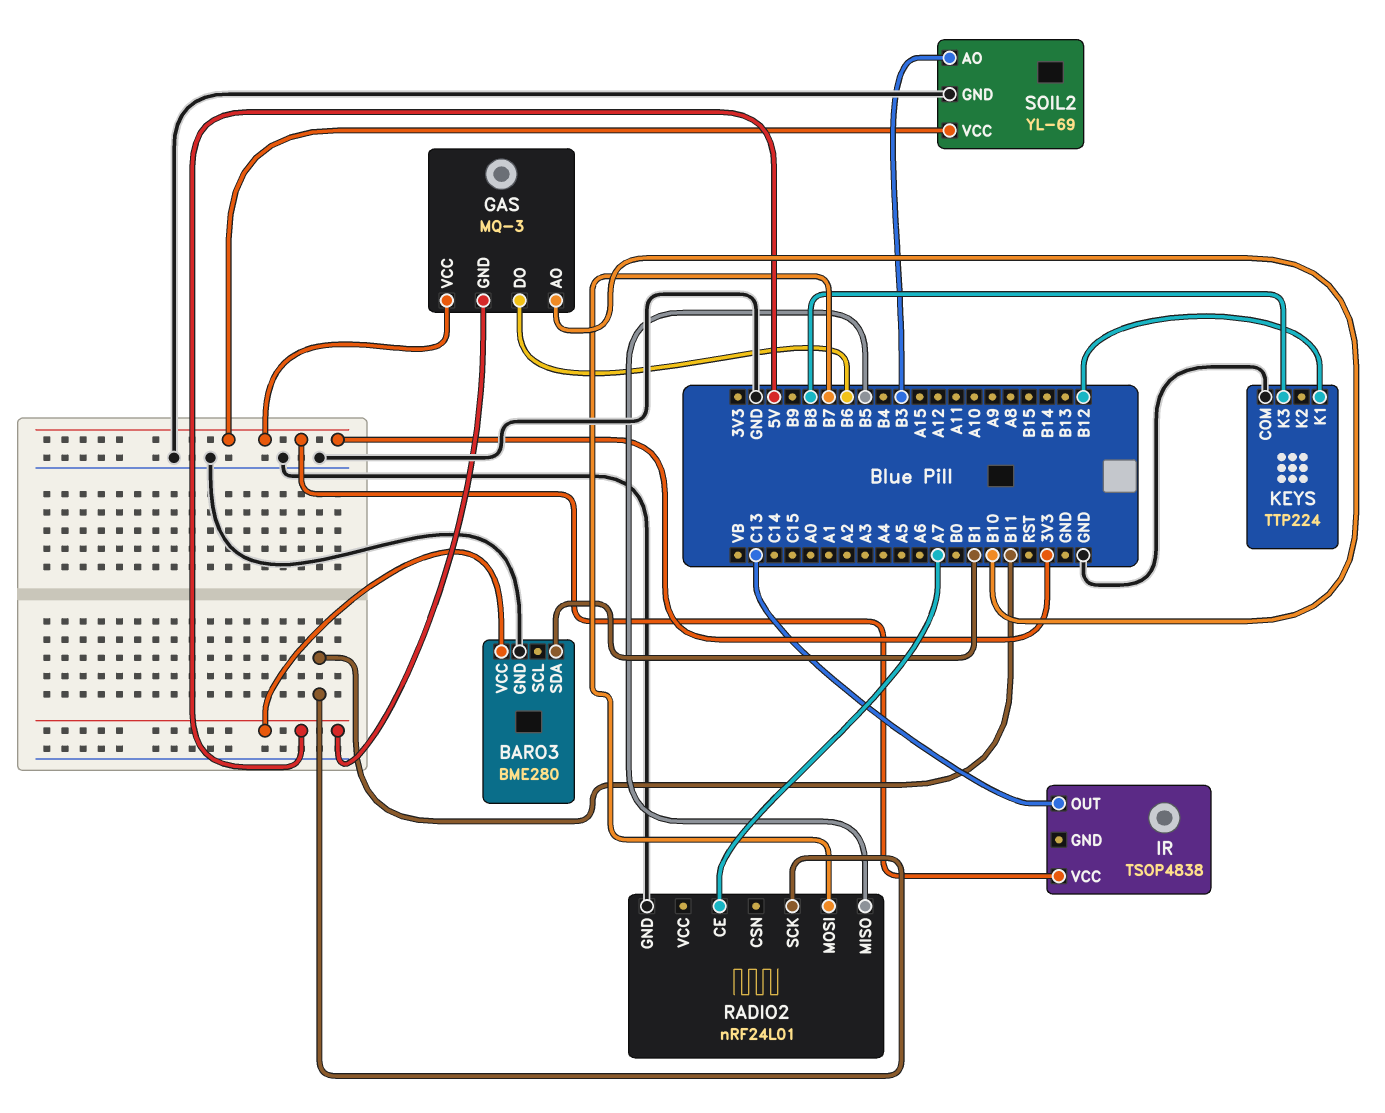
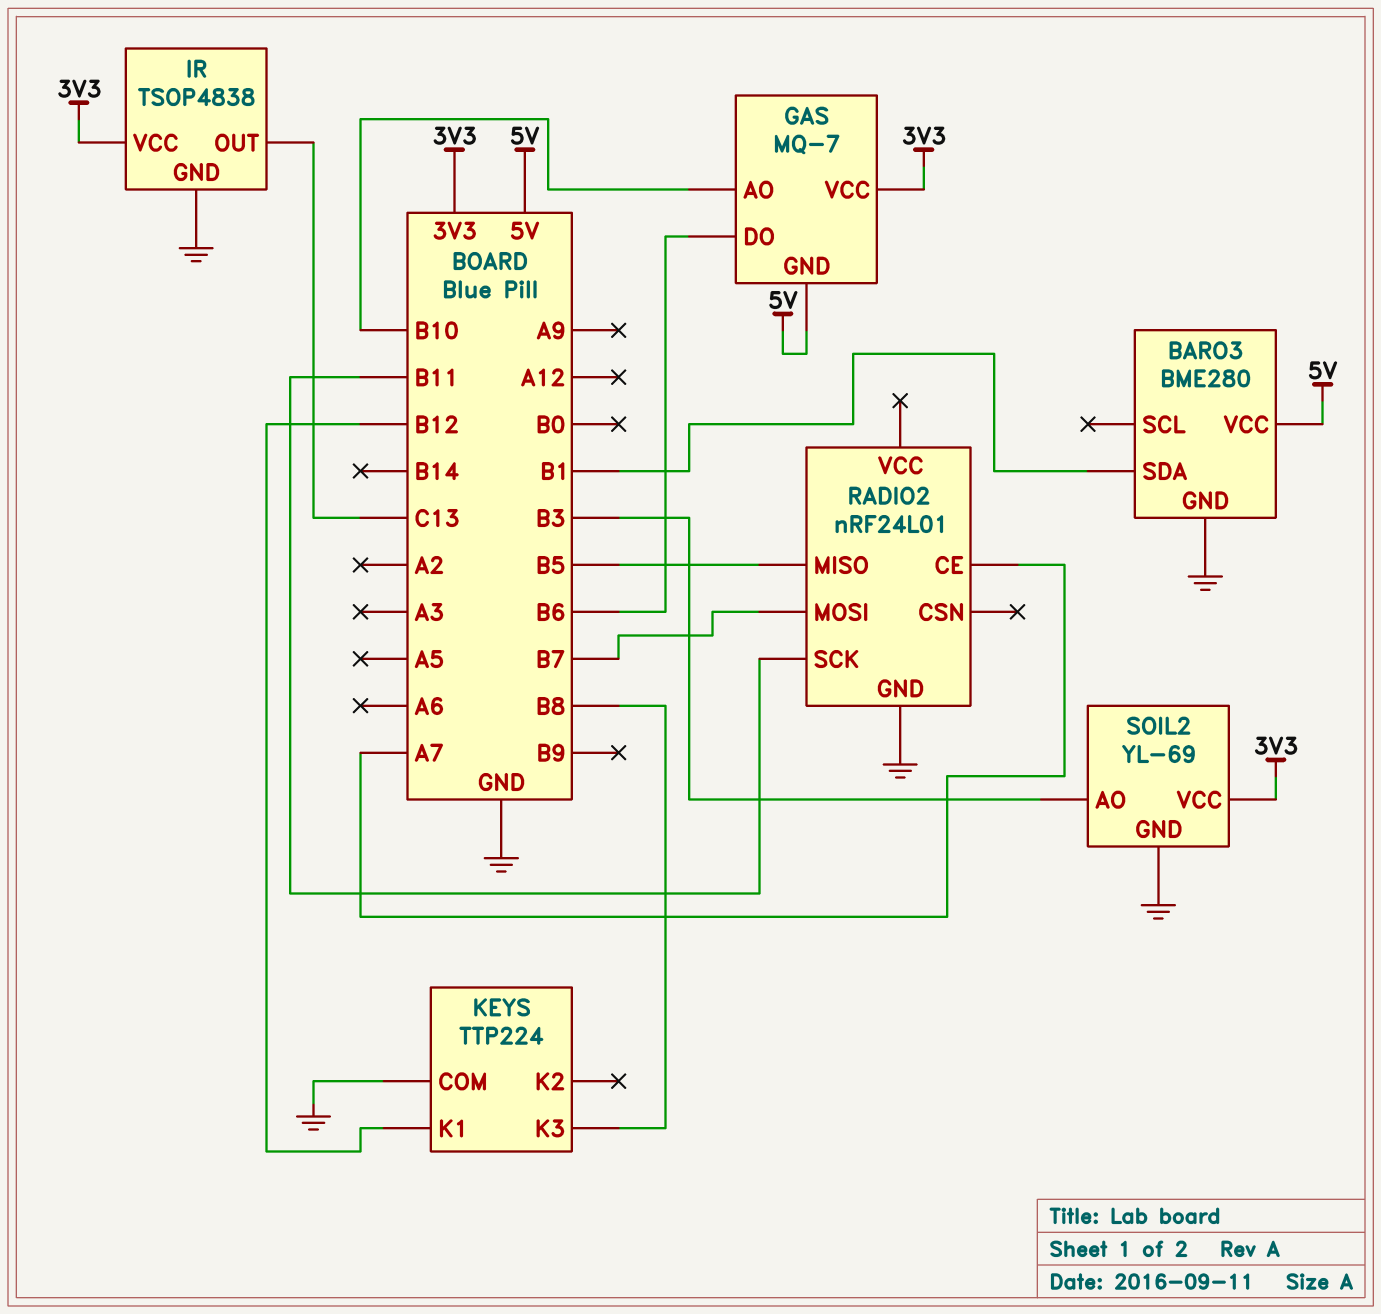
GAS: MQ-3 -> MQ-7
IR pin GND: none -> GND

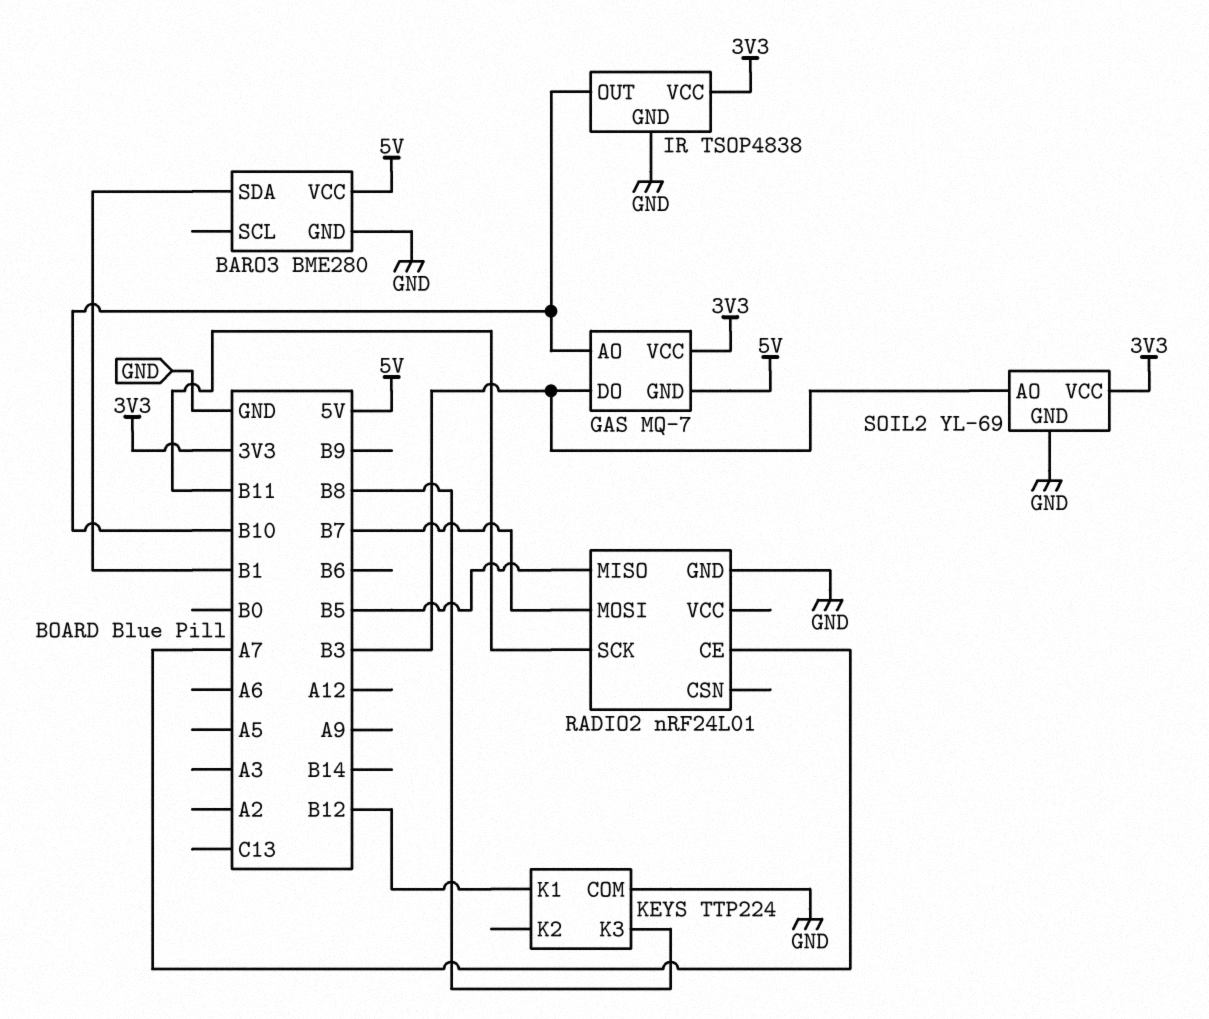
GAS pin DO: B6 -> B3
IR pin OUT: C13 -> B10

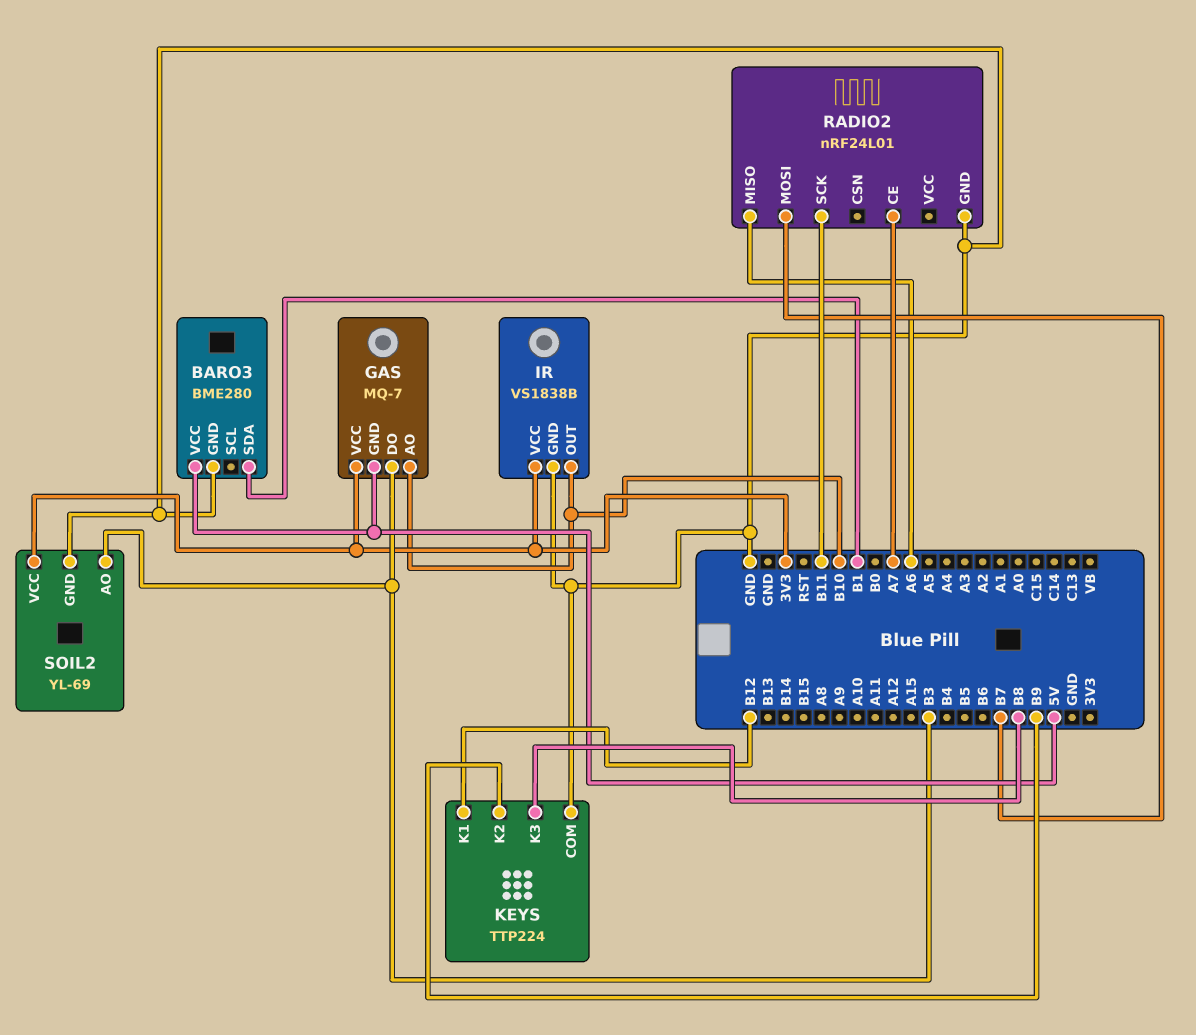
IR: TSOP4838 -> VS1838B
KEYS pin K2: none -> B9
RADIO2 pin MISO: B5 -> A6

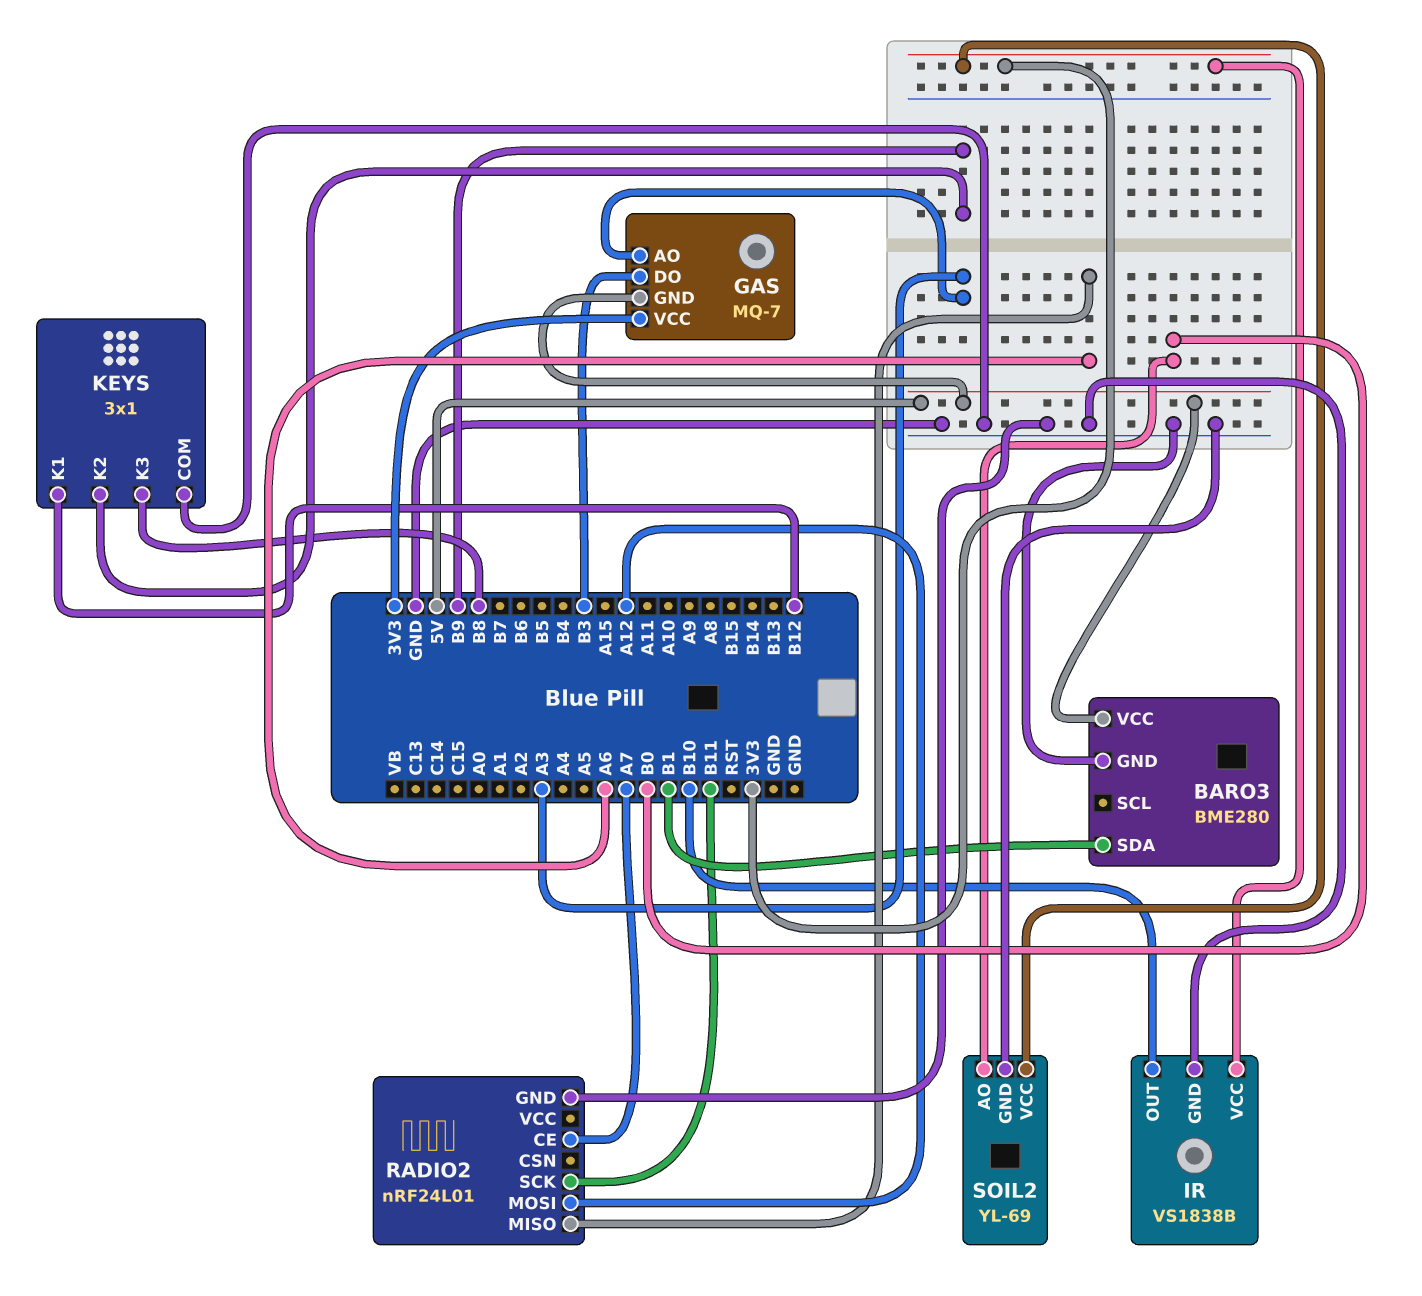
GAS pin AO: B10 -> A3
KEYS: TTP224 -> 3x1
RADIO2 pin MOSI: B7 -> A12
SOIL2 pin AO: B3 -> B0

